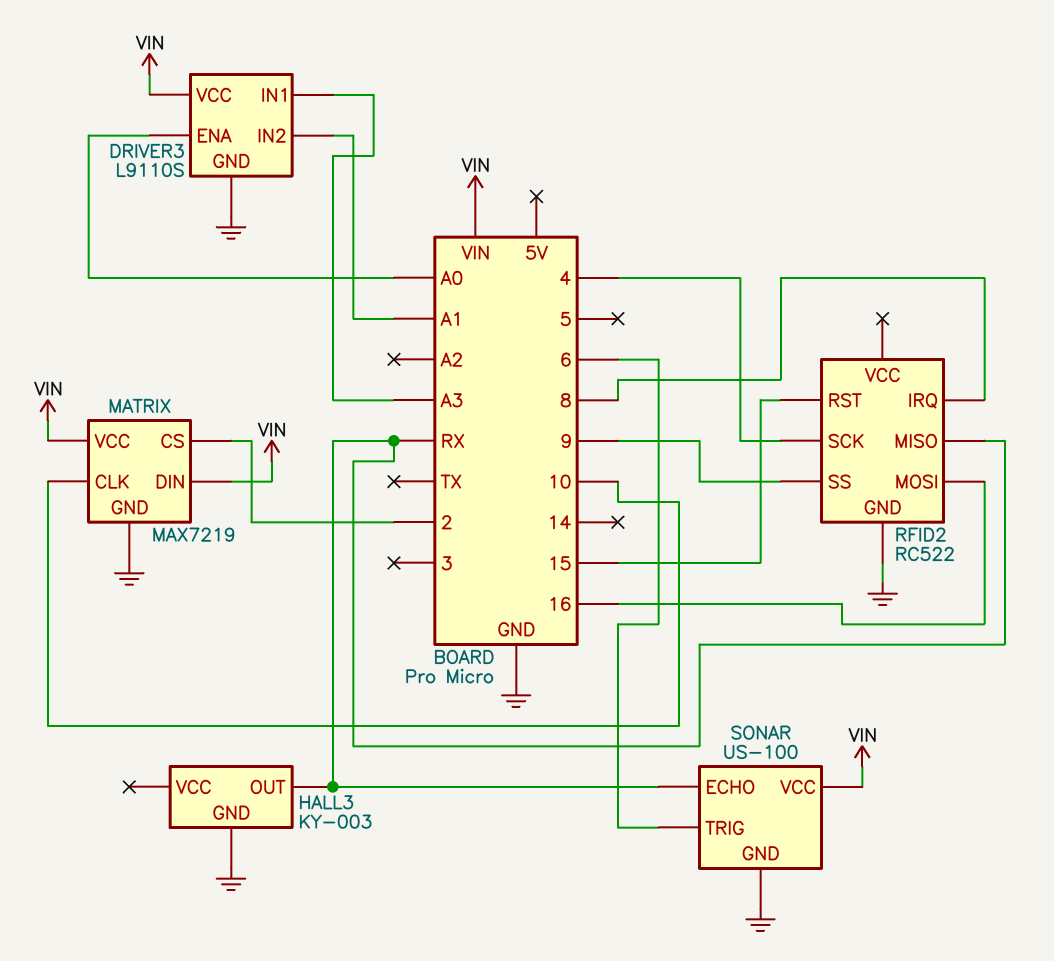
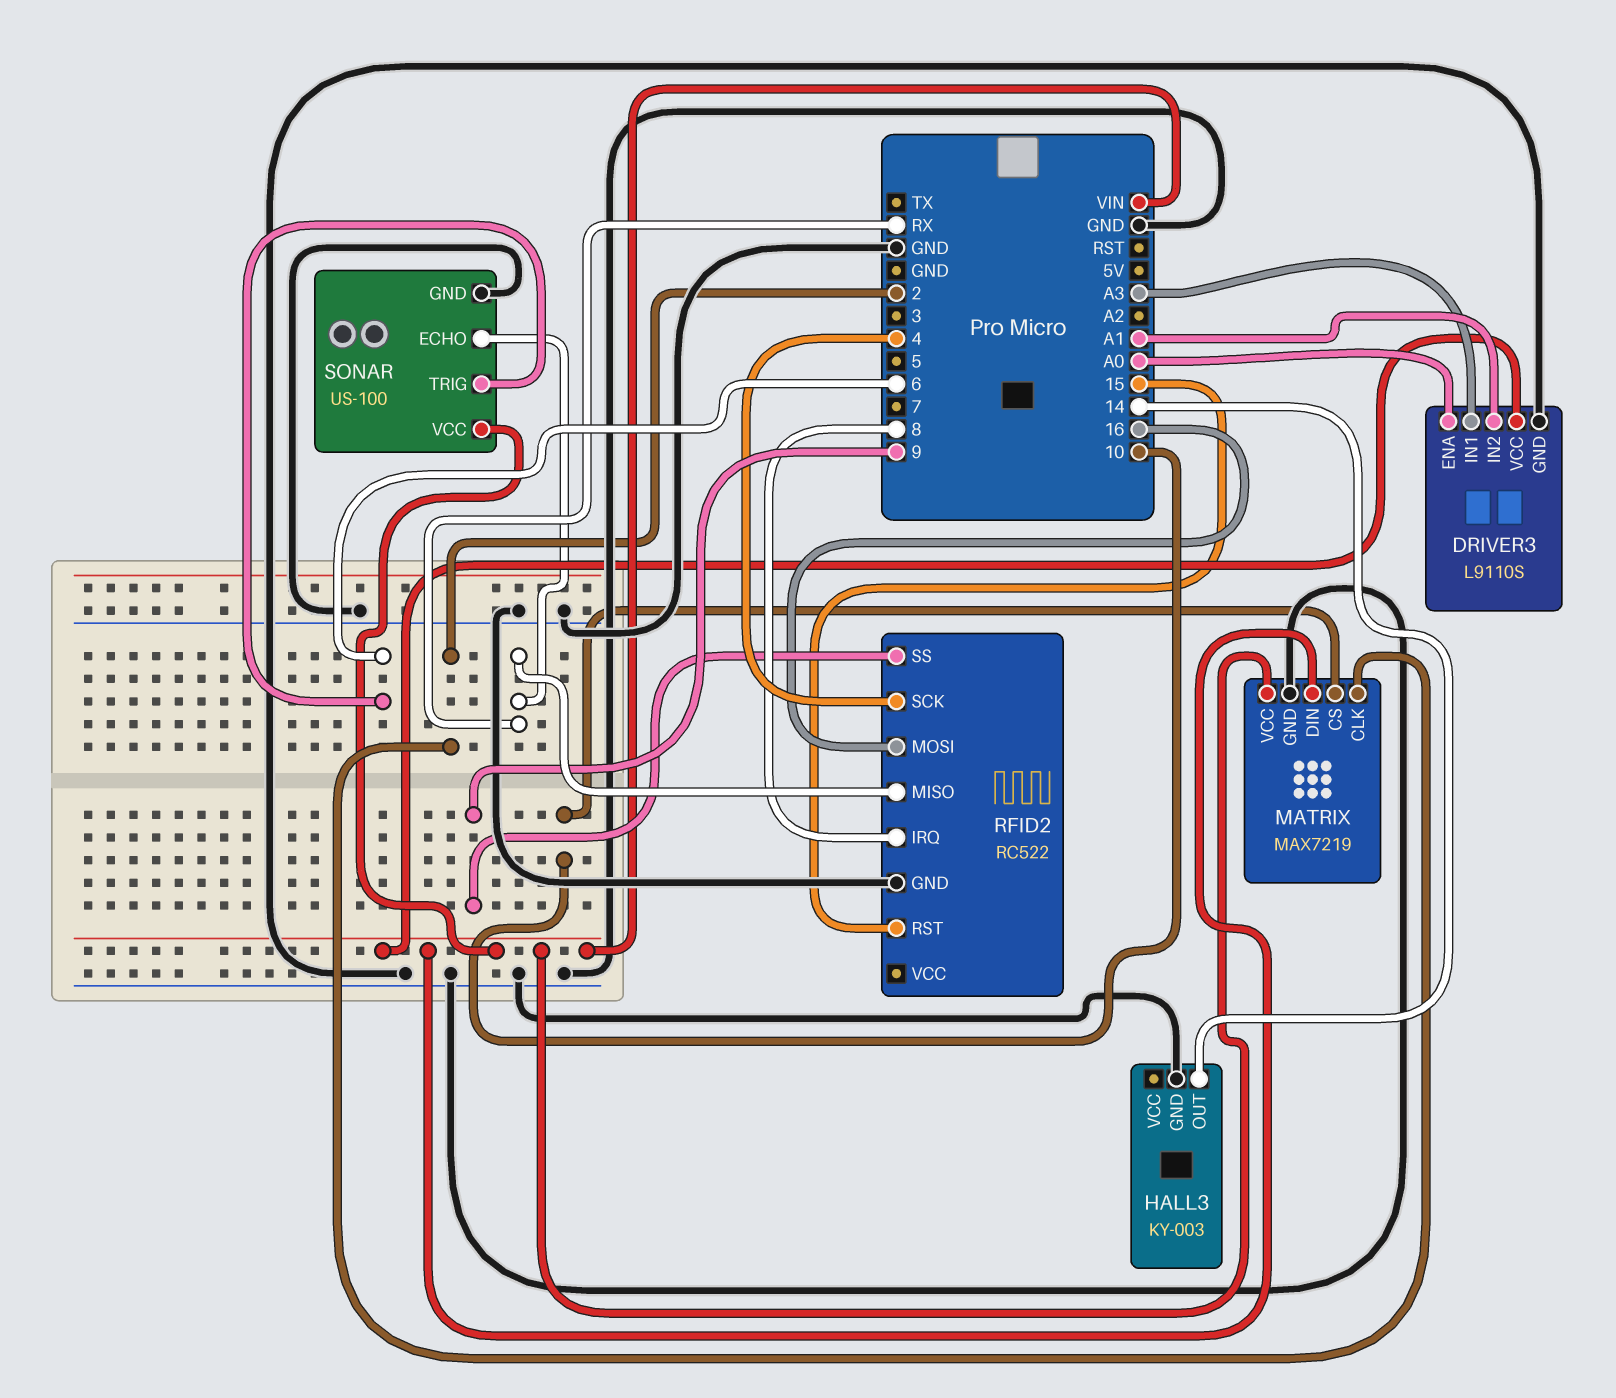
HALL3 pin OUT: RX -> 14
MATRIX pin CLK: 10 -> 2
MATRIX pin CS: 2 -> 10

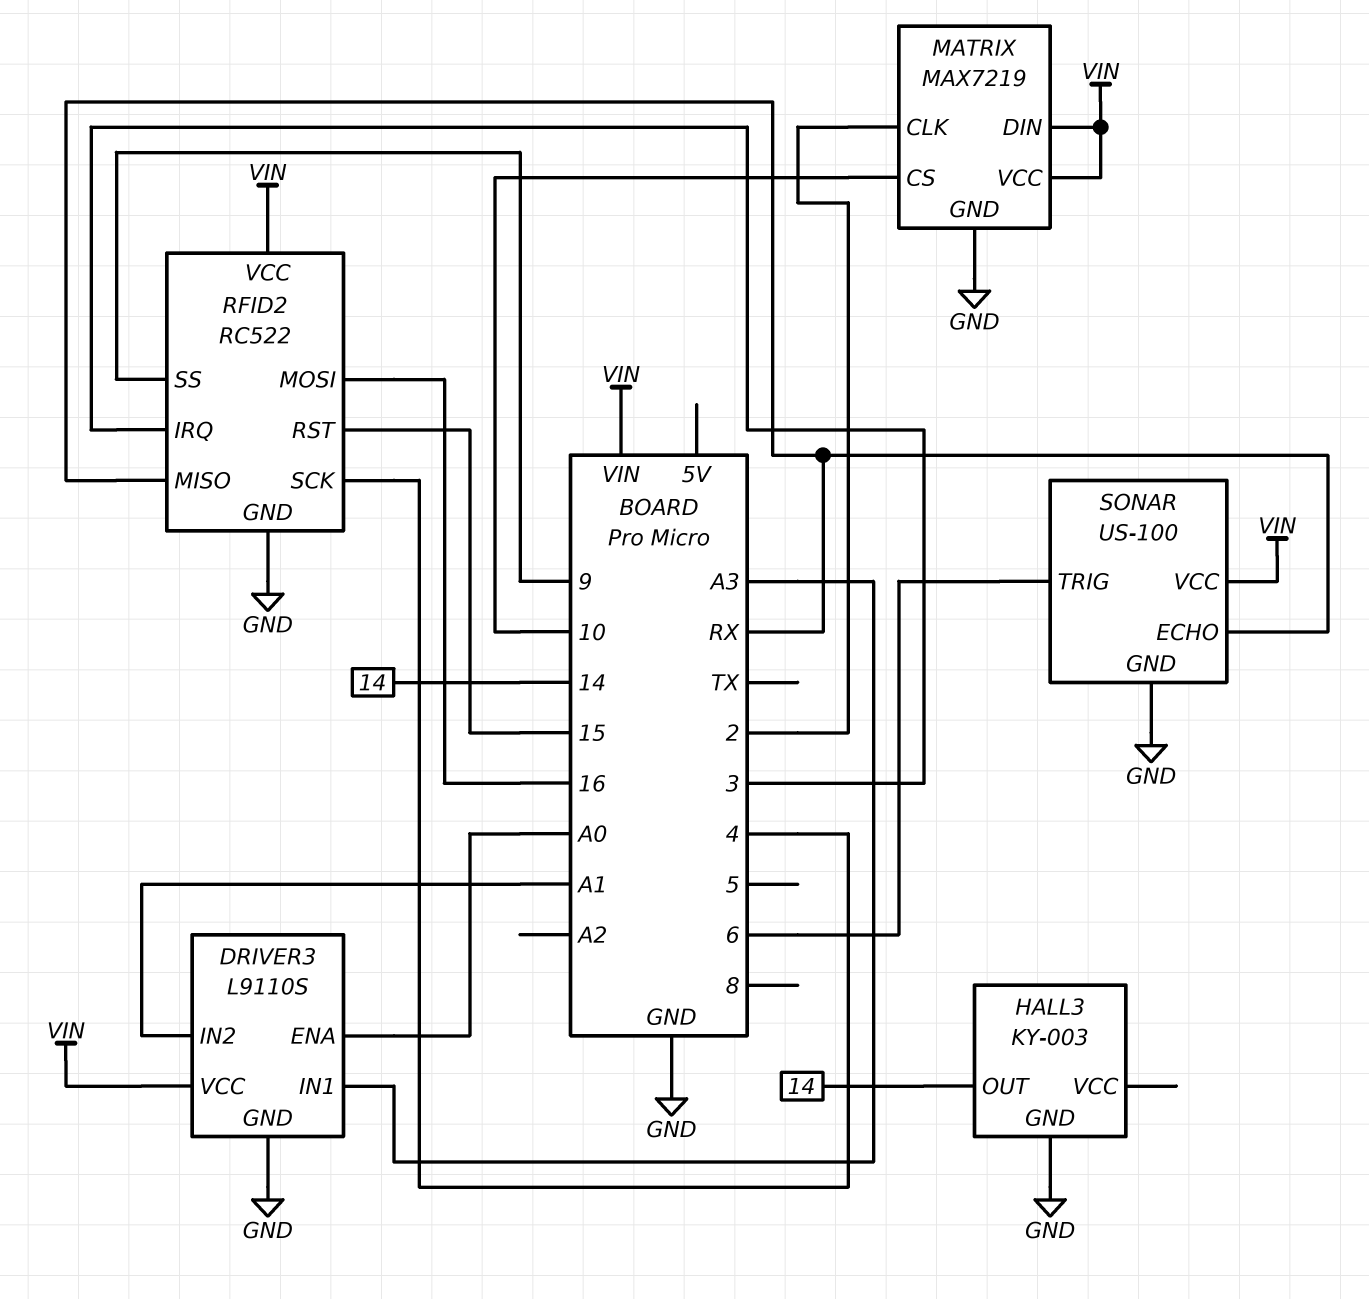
RFID2 pin IRQ: 8 -> 3
RFID2 pin VCC: none -> VIN

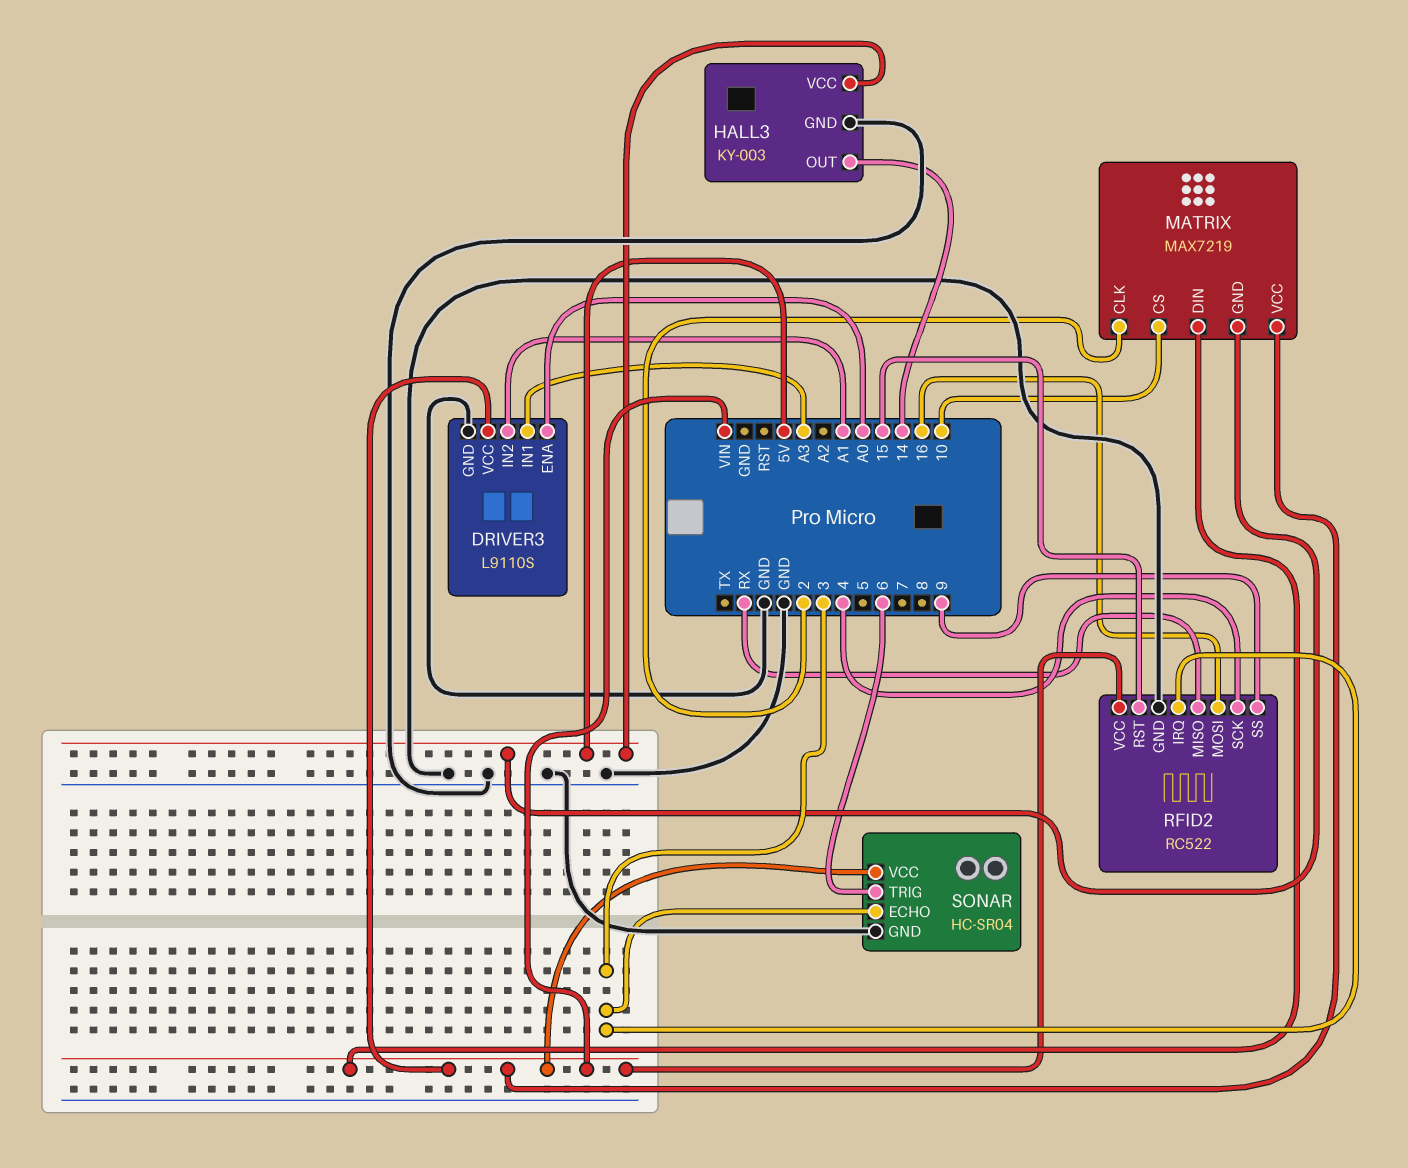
HALL3 pin VCC: none -> 5V
MATRIX pin GND: GND -> 5V
SONAR: US-100 -> HC-SR04
SONAR pin ECHO: RX -> 3

